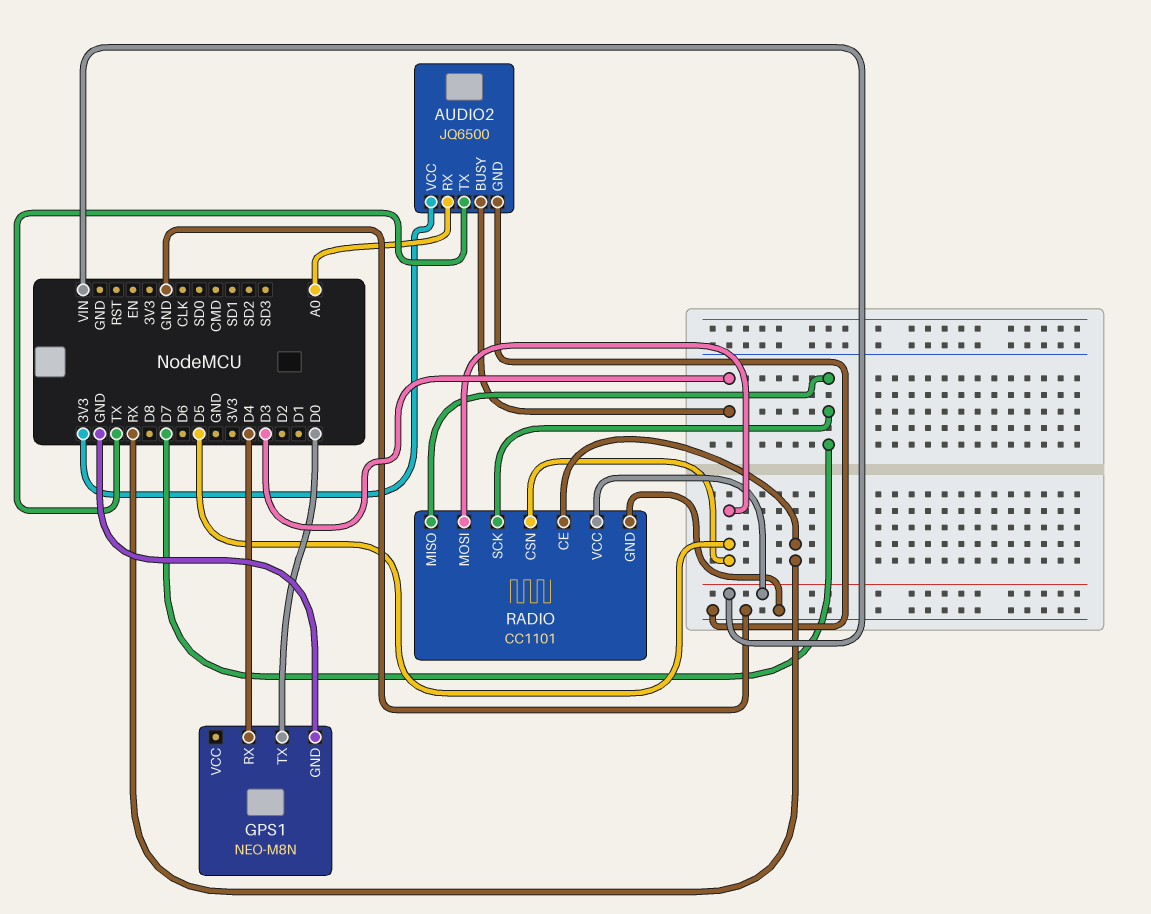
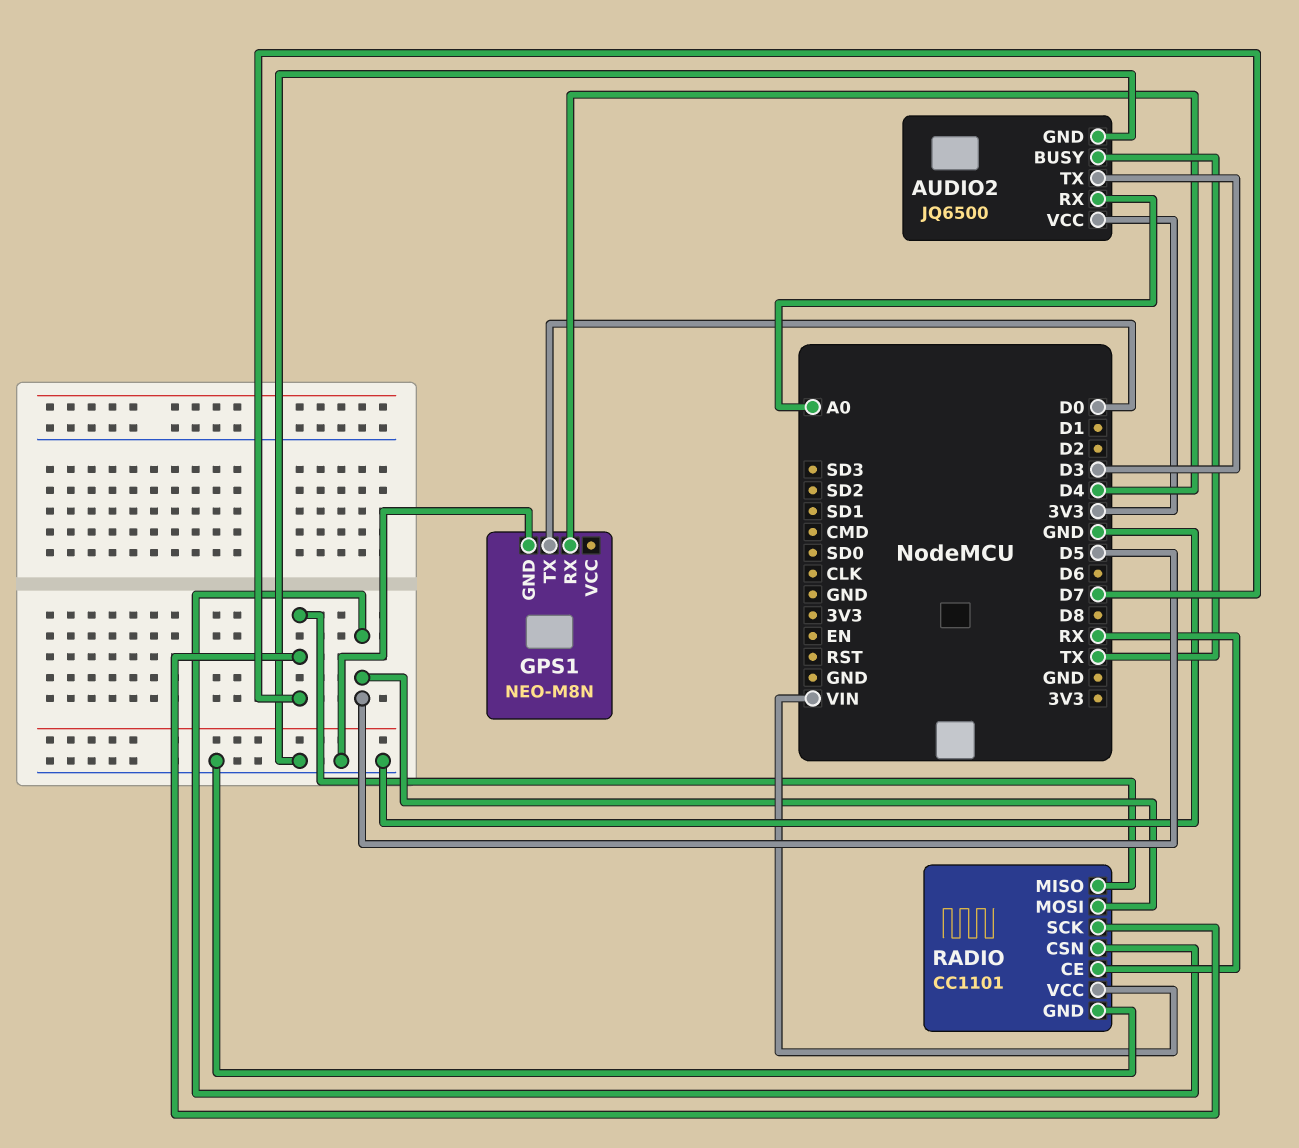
AUDIO2 pin BUSY: D3 -> TX
AUDIO2 pin TX: TX -> D3

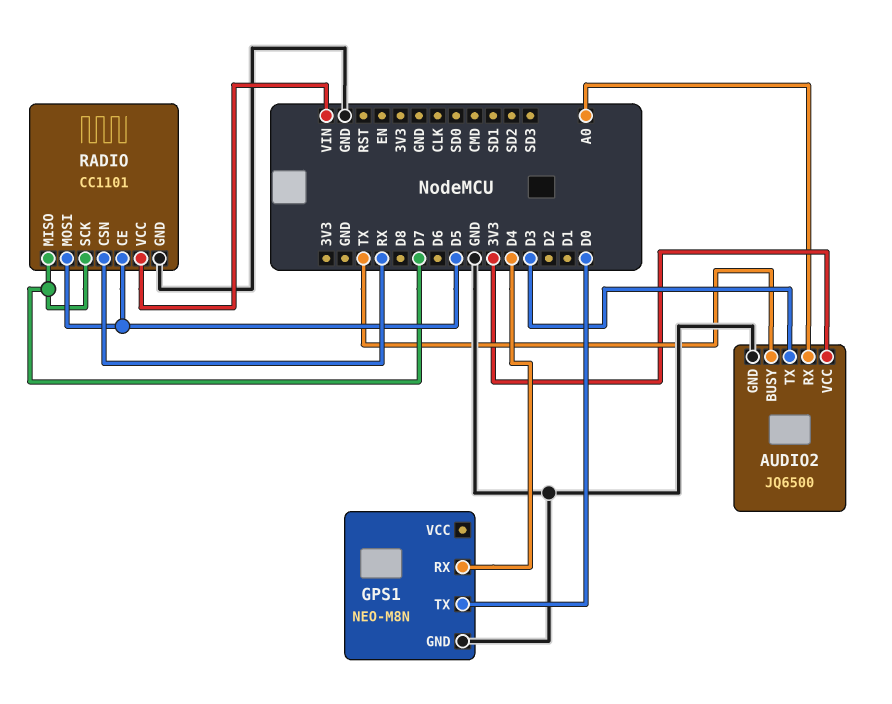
RADIO pin CE: RX -> D5
RADIO pin CSN: D5 -> RX

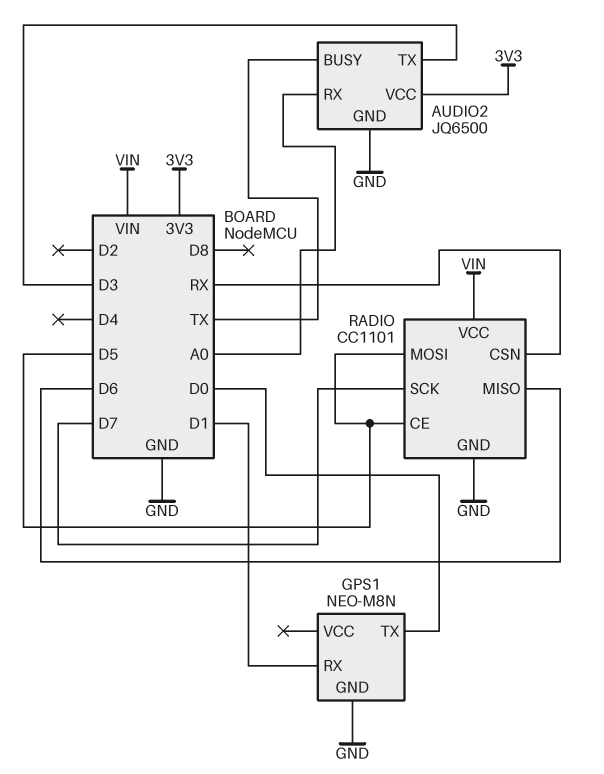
GPS1 pin RX: D4 -> D1
RADIO pin MISO: D7 -> D6

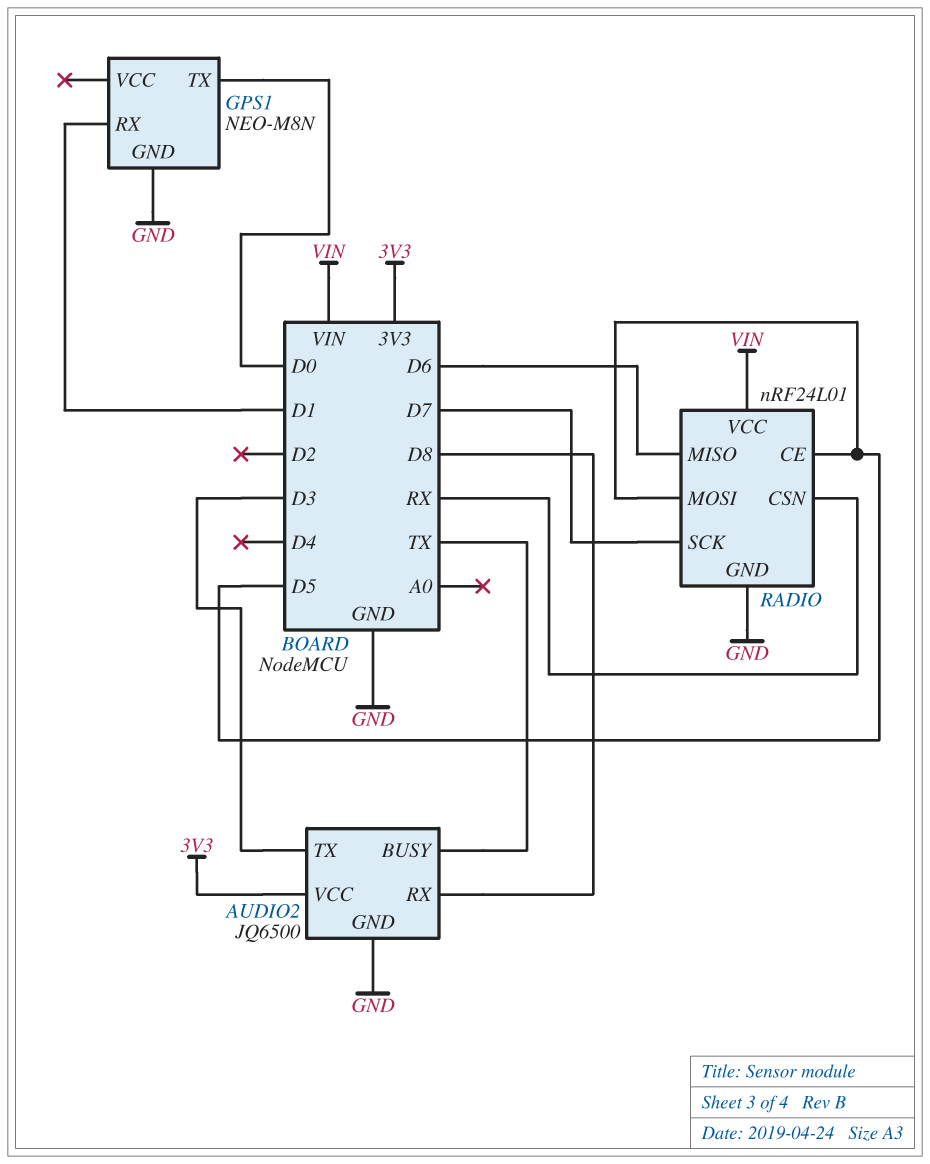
AUDIO2 pin RX: A0 -> D8
RADIO: CC1101 -> nRF24L01

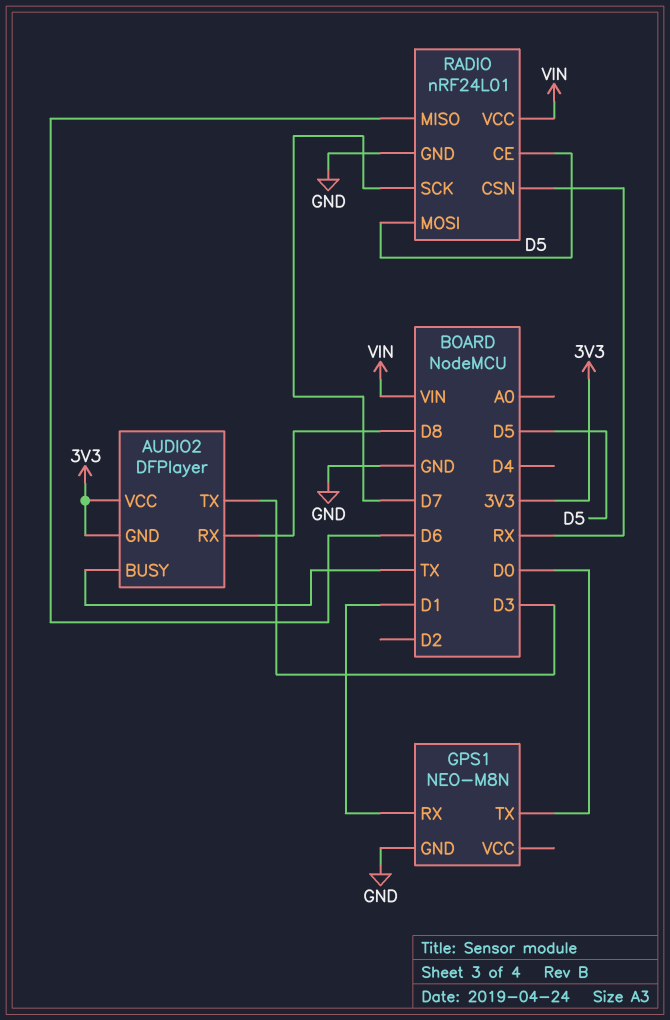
AUDIO2: JQ6500 -> DFPlayer
AUDIO2 pin GND: GND -> 3V3

